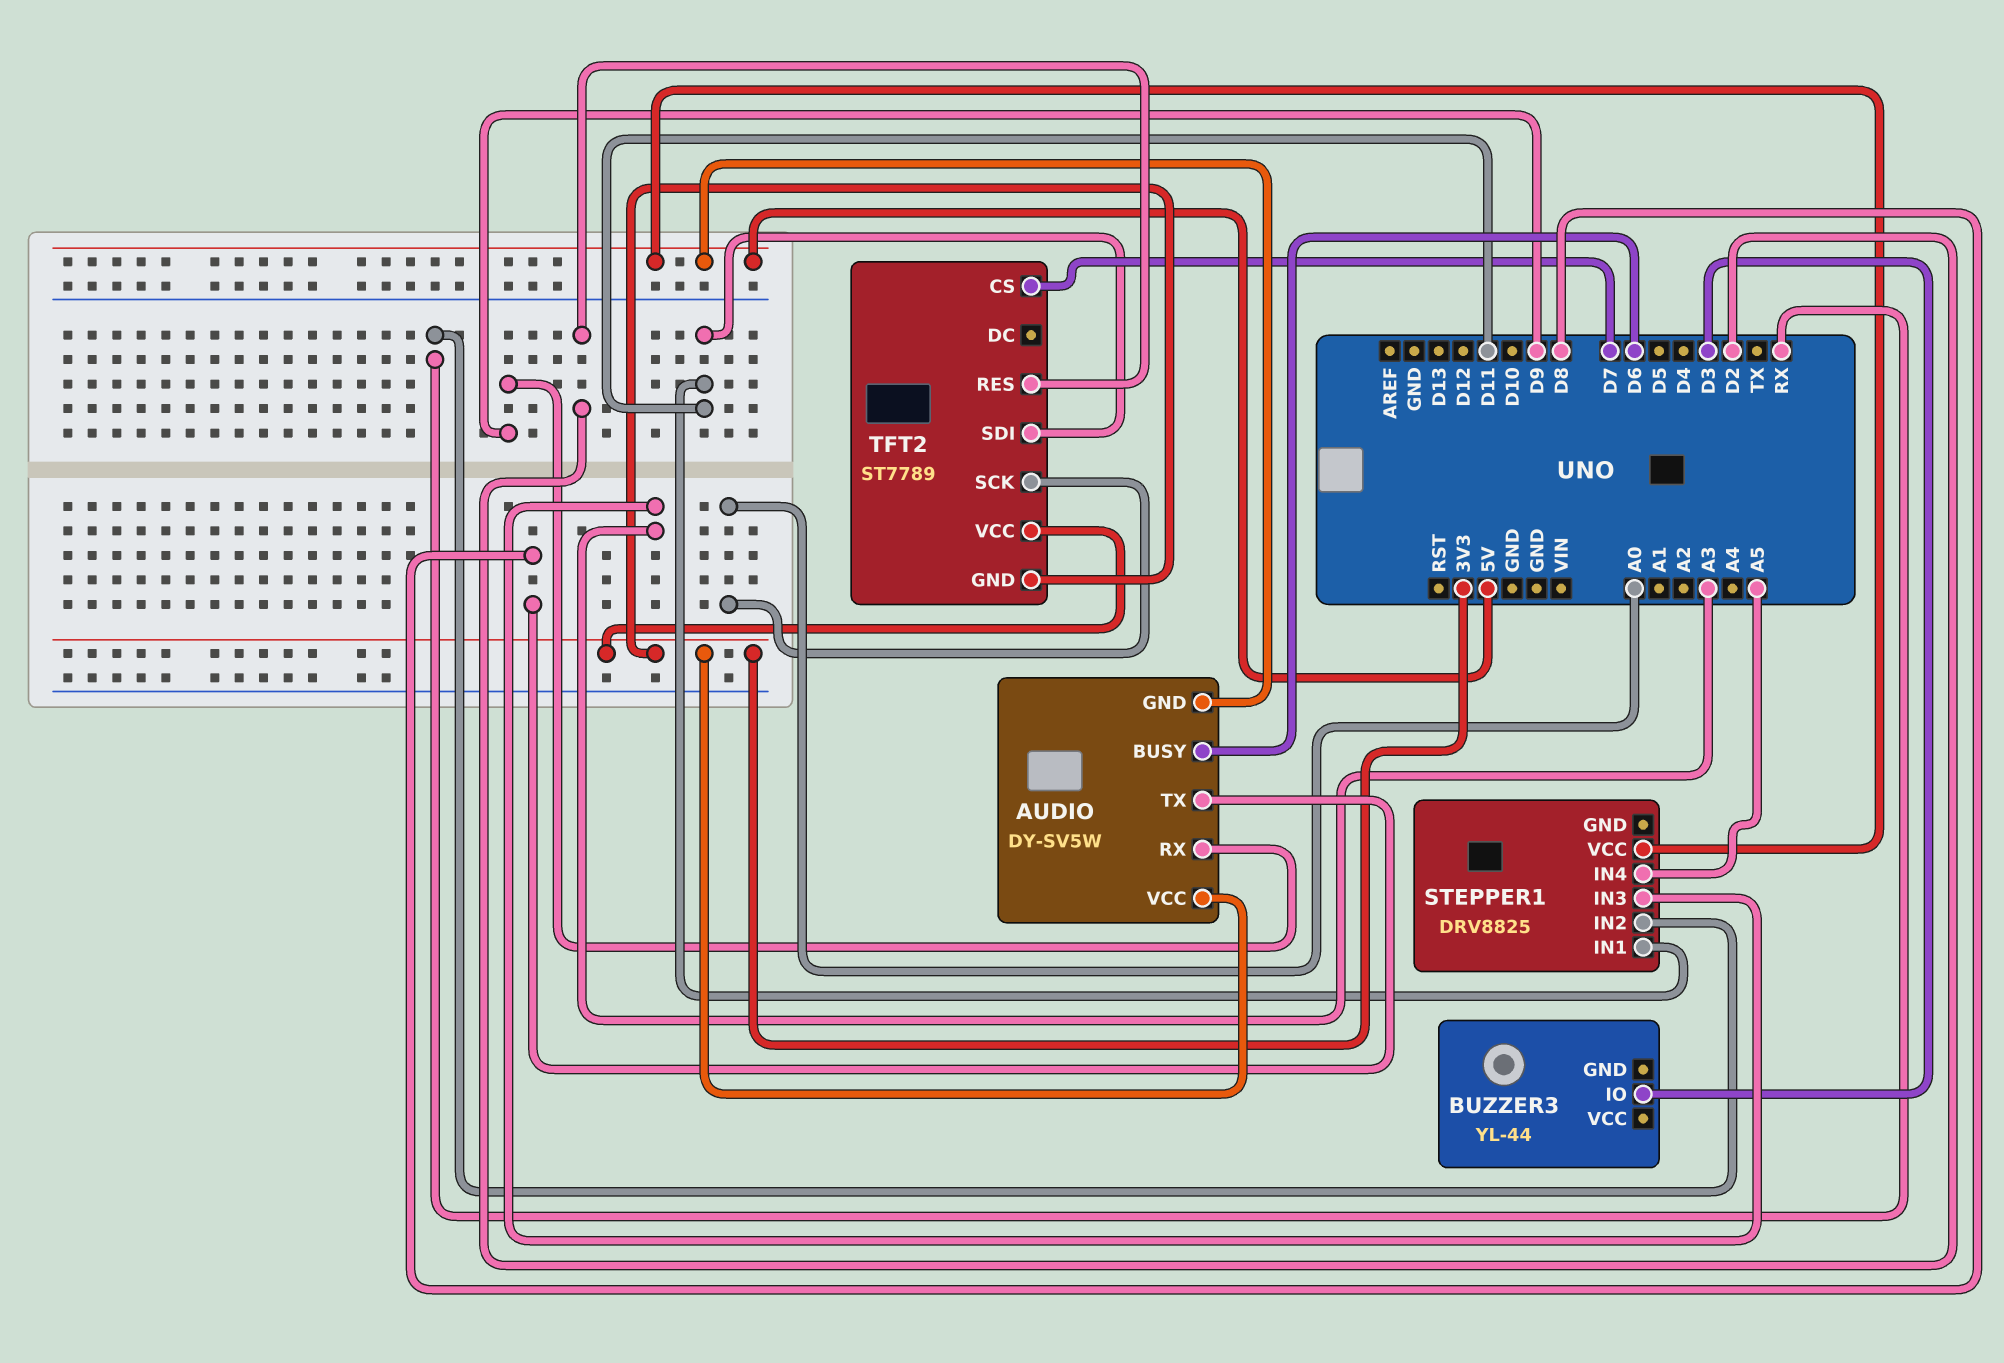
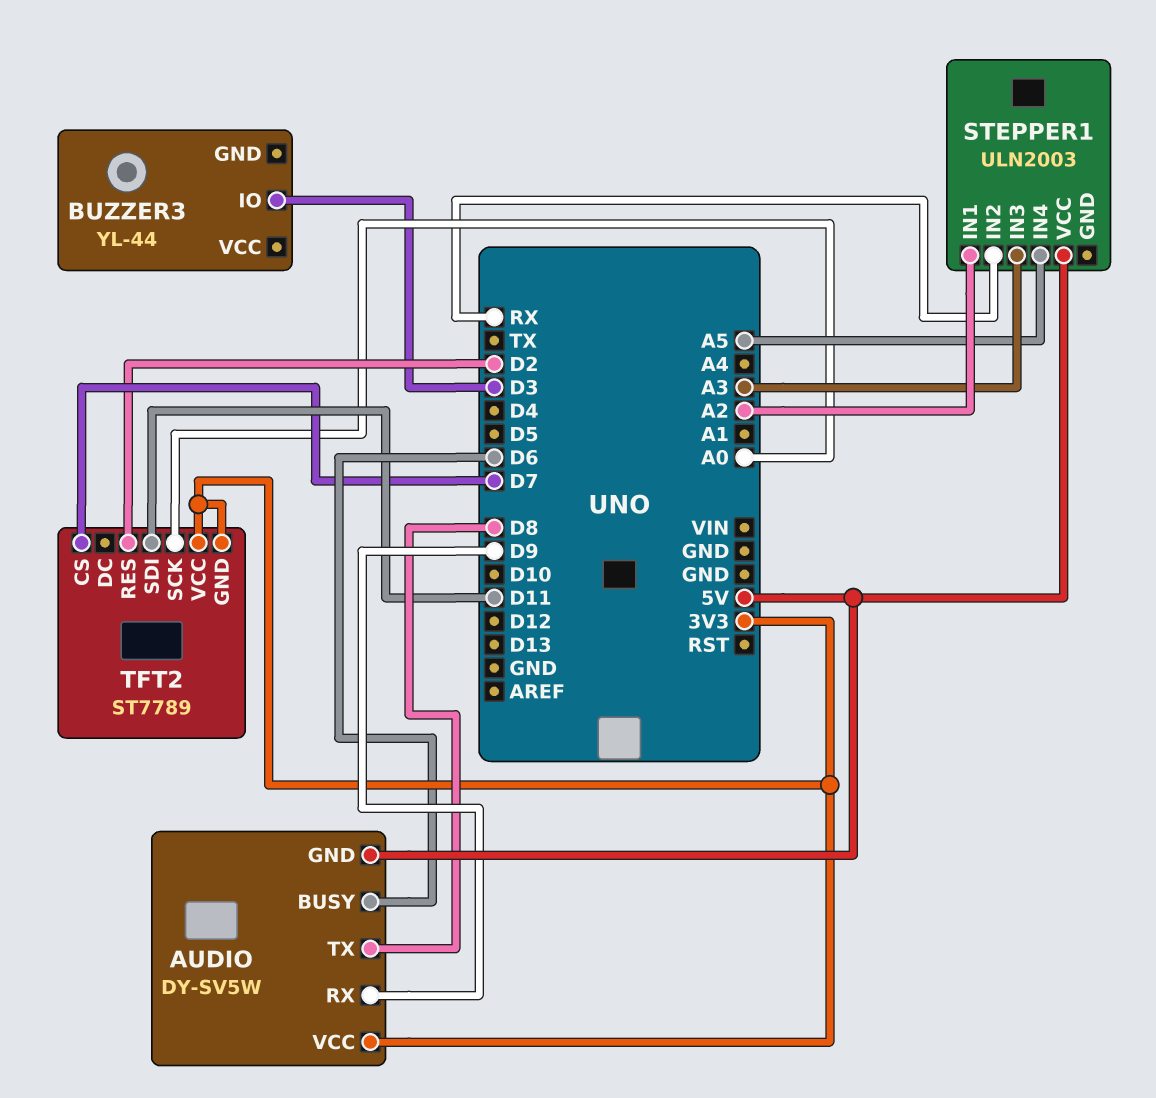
STEPPER1: DRV8825 -> ULN2003
STEPPER1 pin IN1: D11 -> A2

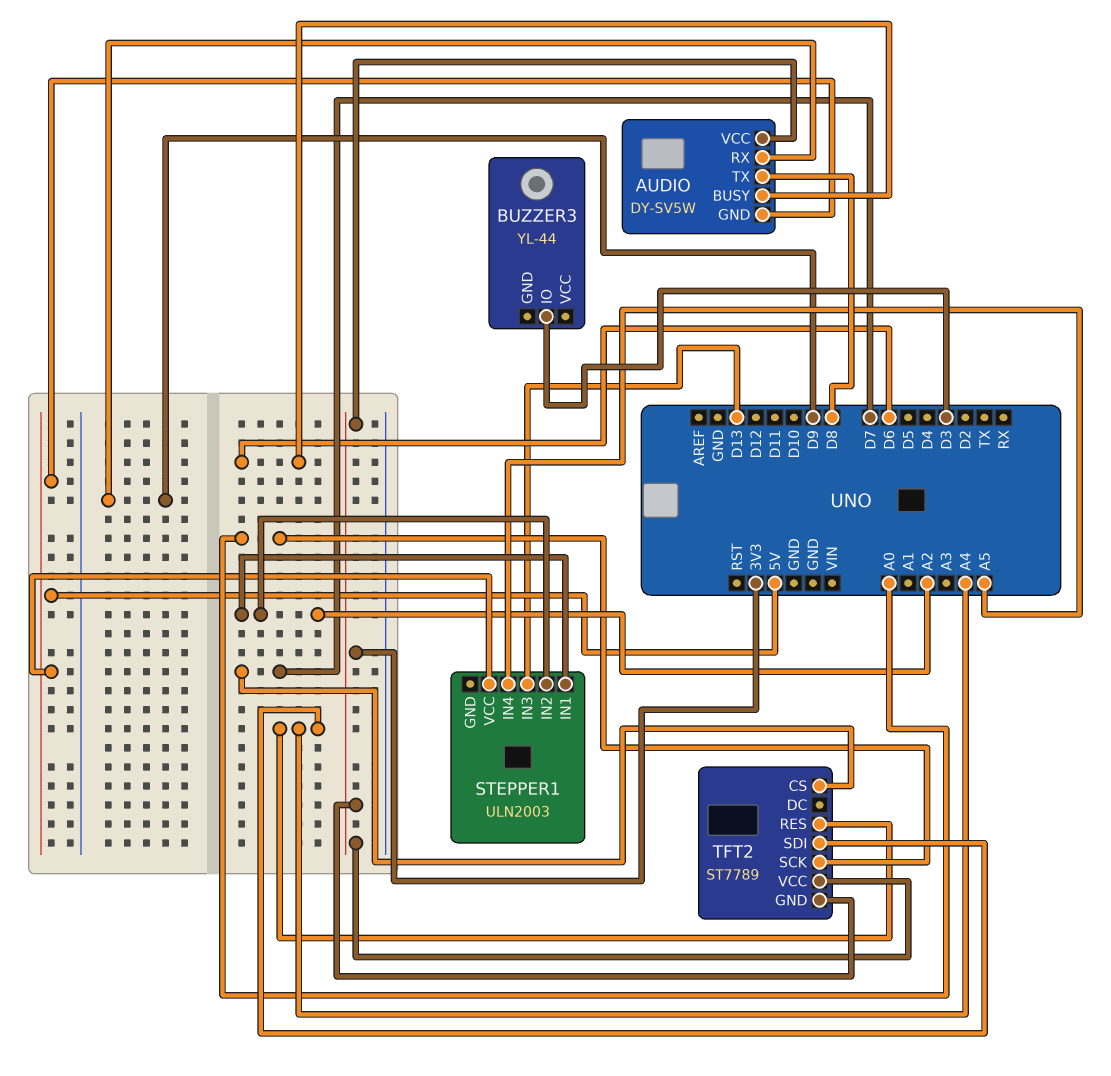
STEPPER1 pin IN2: RX -> A2
STEPPER1 pin IN3: A3 -> D13
TFT2 pin RES: D2 -> A4
TFT2 pin SDI: D11 -> A4

